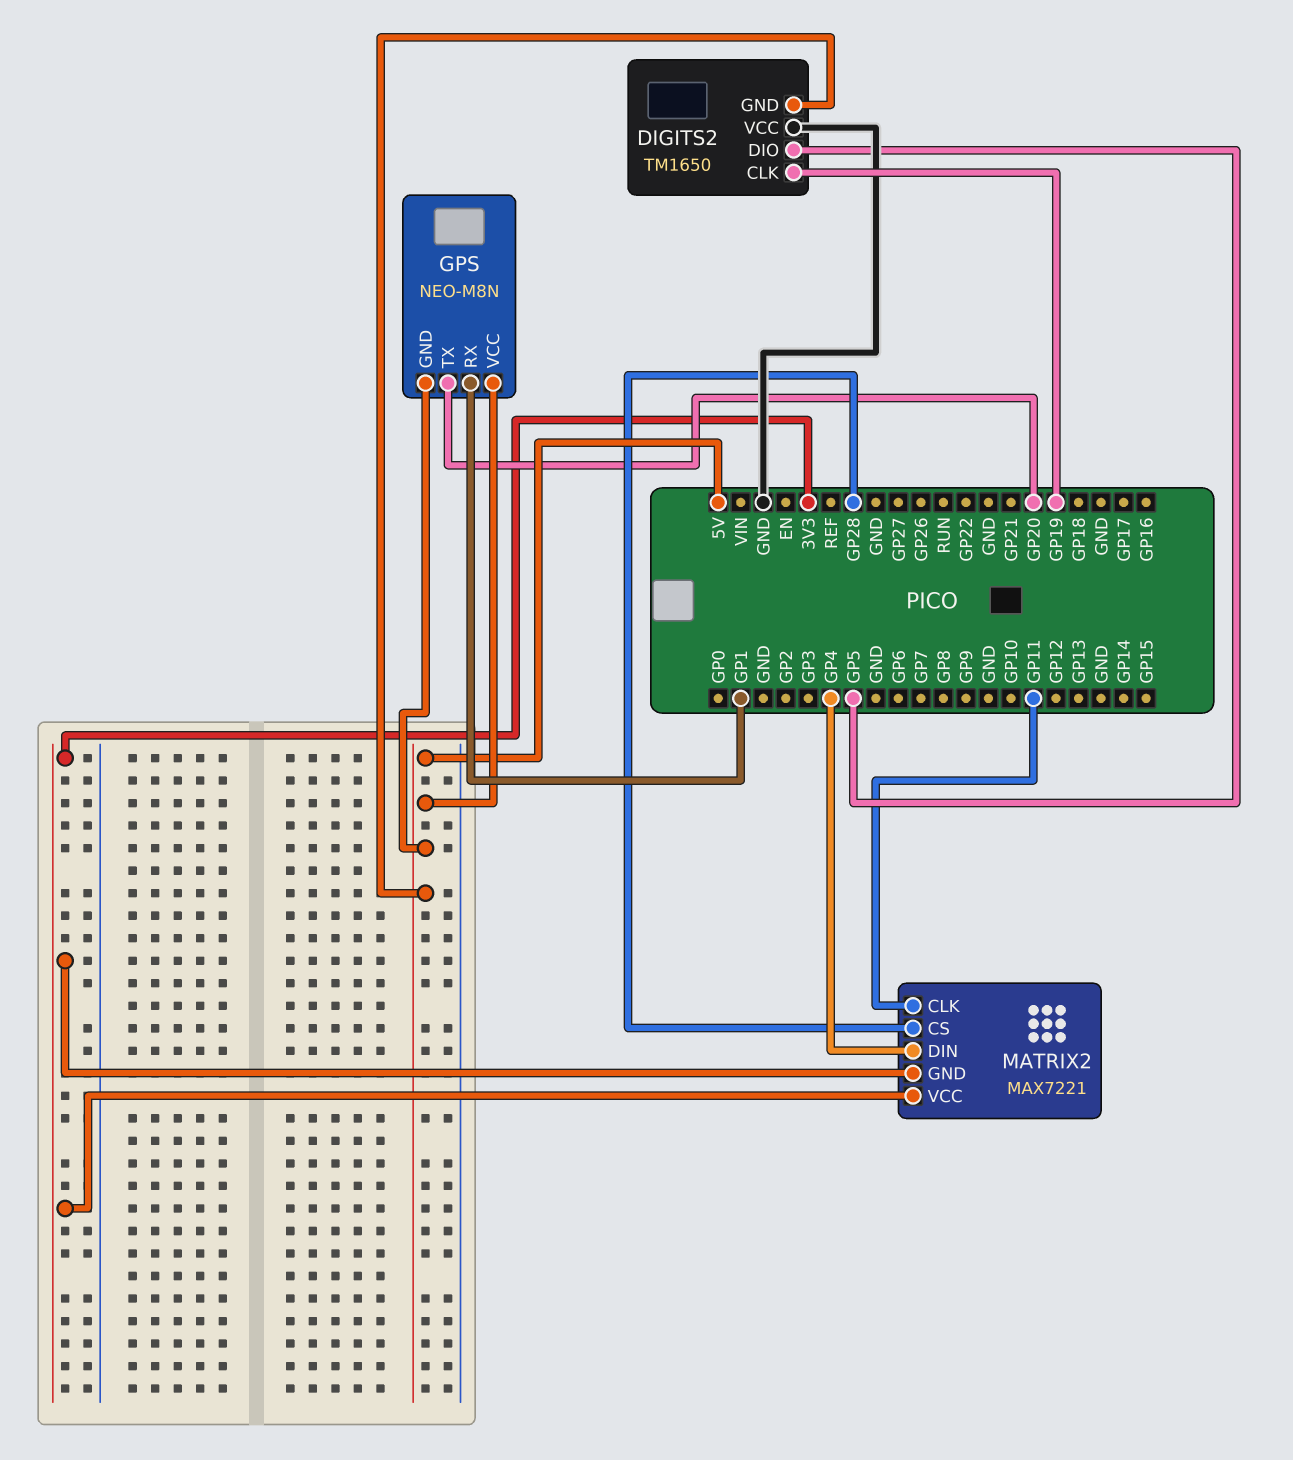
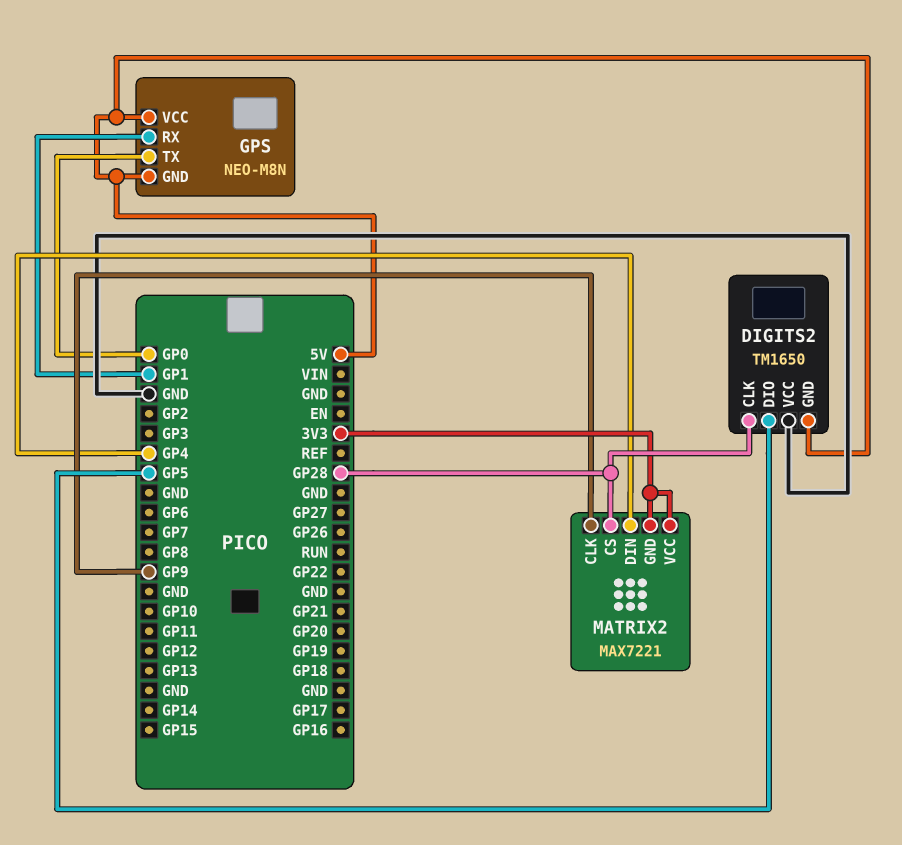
DIGITS2 pin CLK: GP19 -> GP28
GPS pin TX: GP20 -> GP0
MATRIX2 pin CLK: GP11 -> GP9

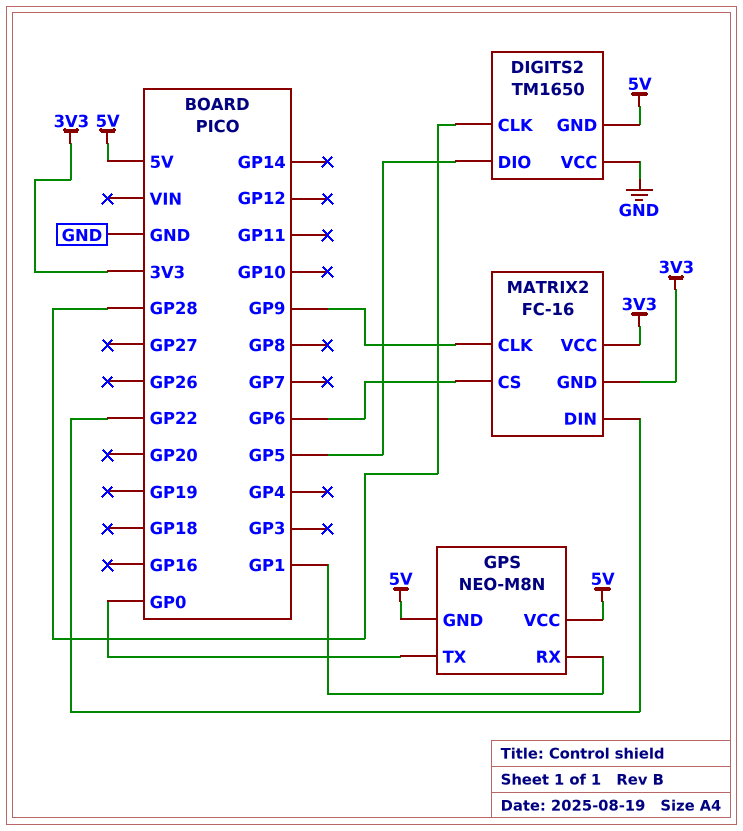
MATRIX2: MAX7221 -> FC-16
MATRIX2 pin CS: GP28 -> GP6
MATRIX2 pin DIN: GP4 -> GP22

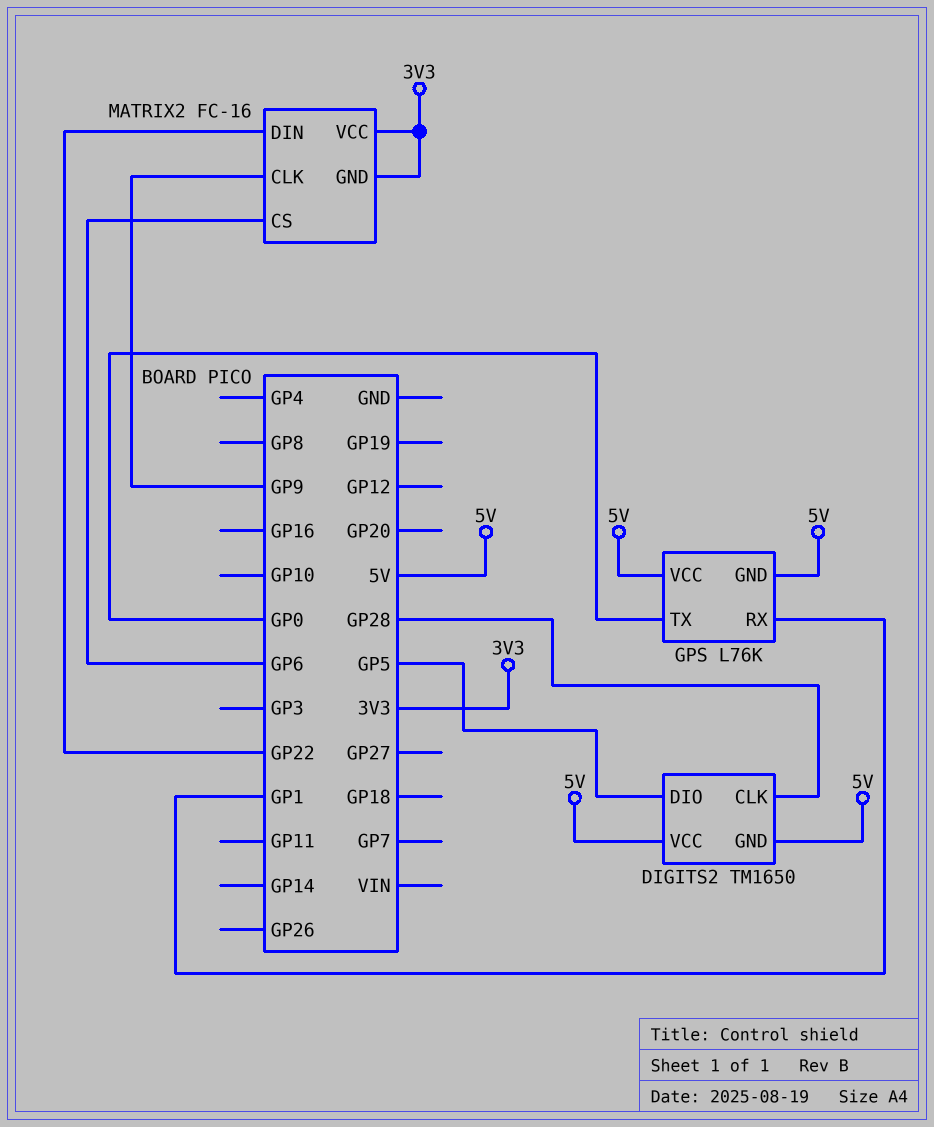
DIGITS2 pin VCC: GND -> 5V
GPS: NEO-M8N -> L76K

